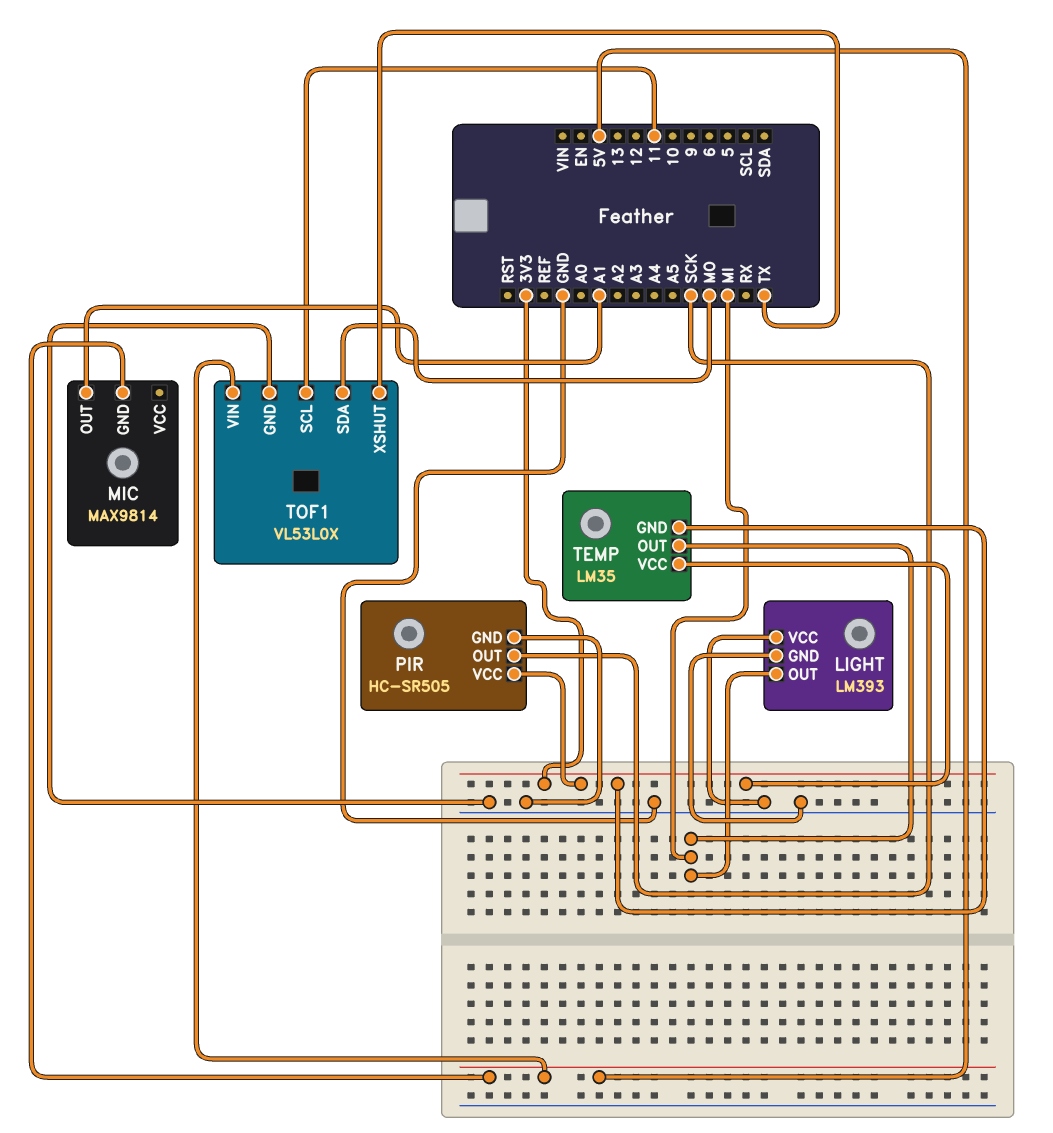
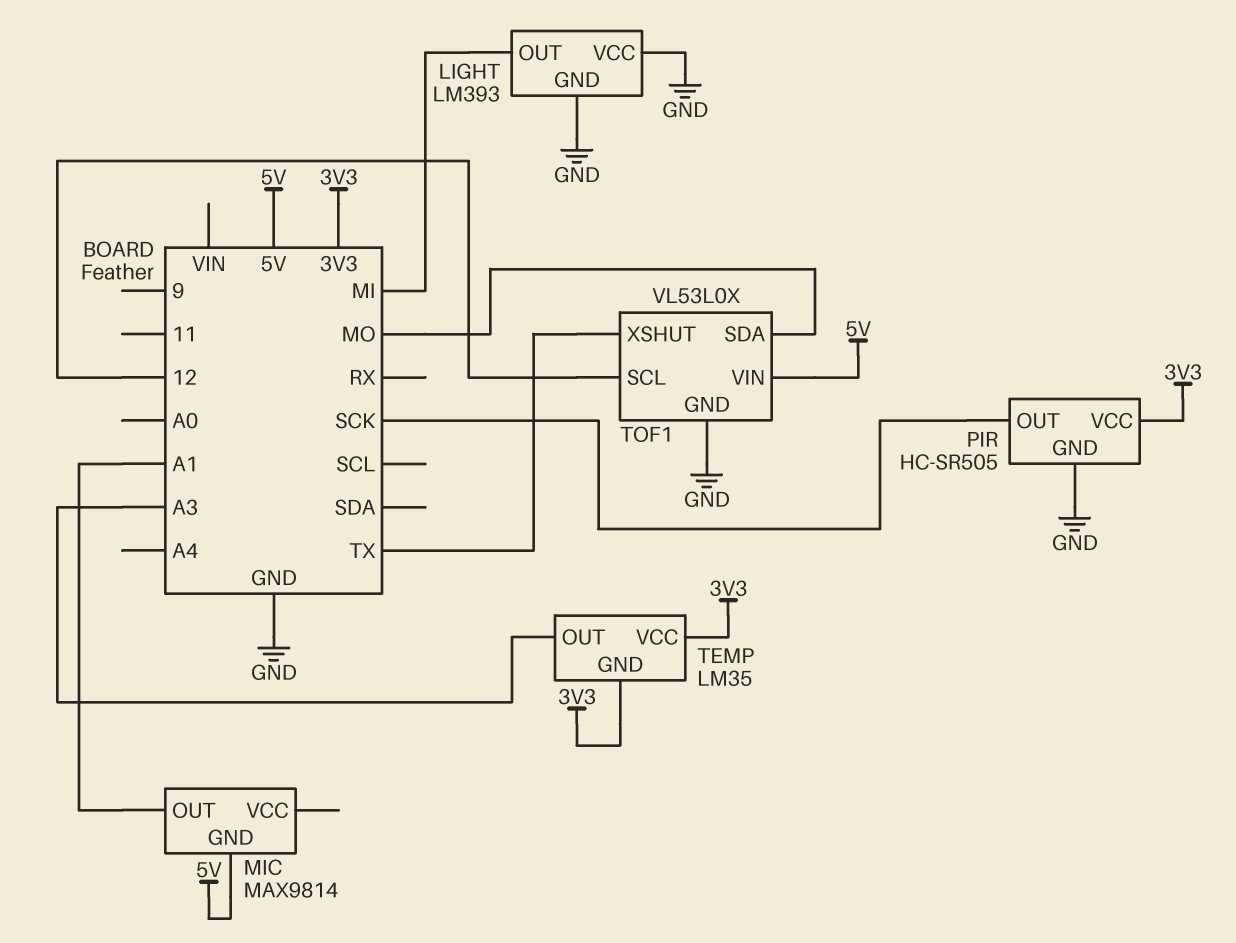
TEMP pin OUT: MI -> A3
TOF1 pin SCL: 11 -> 12

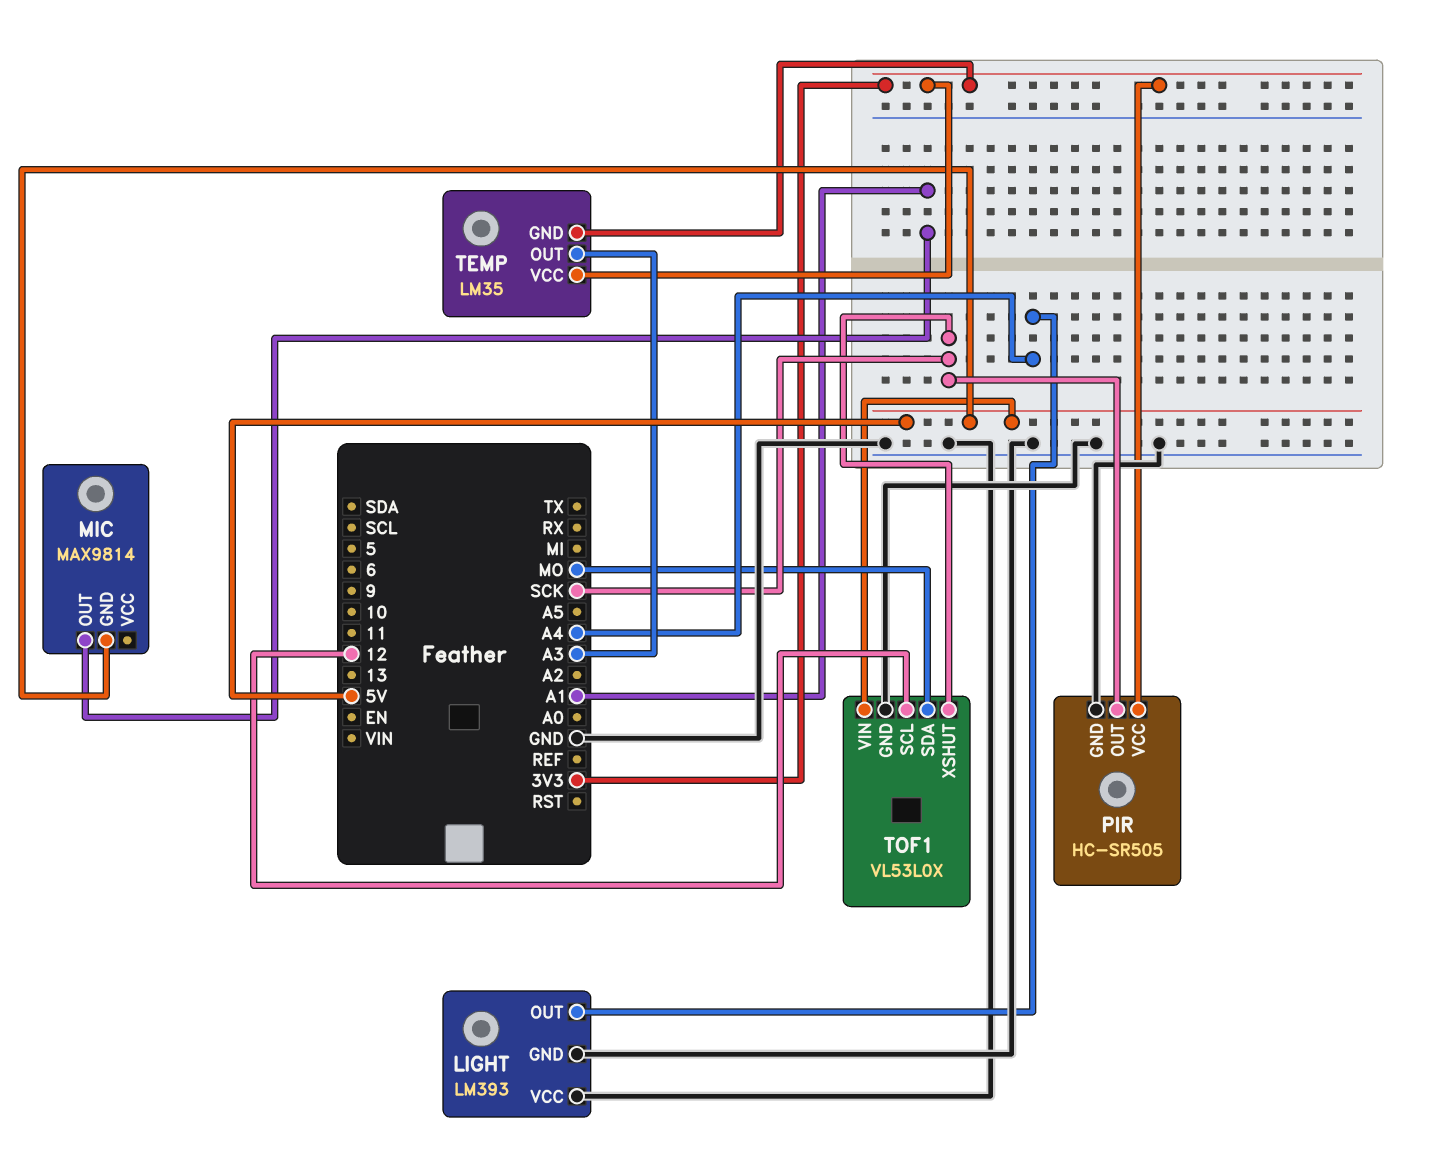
LIGHT pin OUT: MI -> A4
TOF1 pin XSHUT: TX -> SCK

